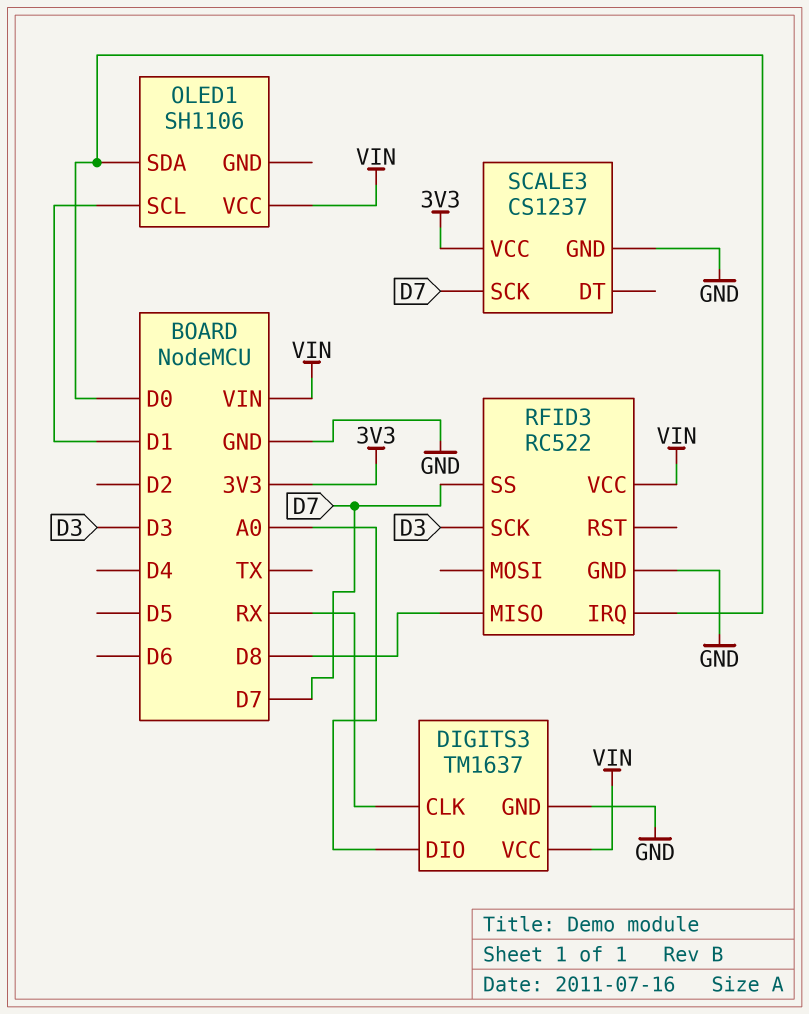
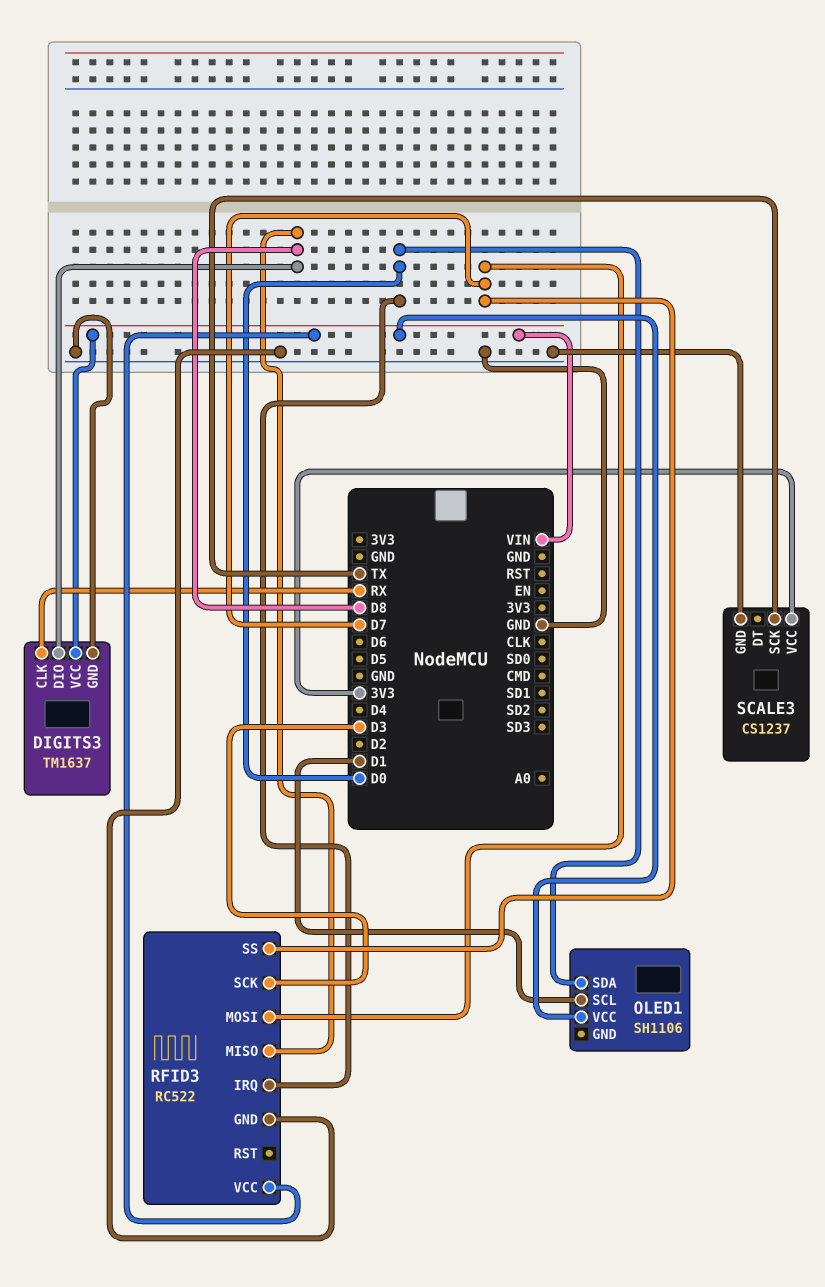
DIGITS3 pin DIO: A0 -> D8
RFID3 pin MOSI: none -> D7
SCALE3 pin SCK: D7 -> TX

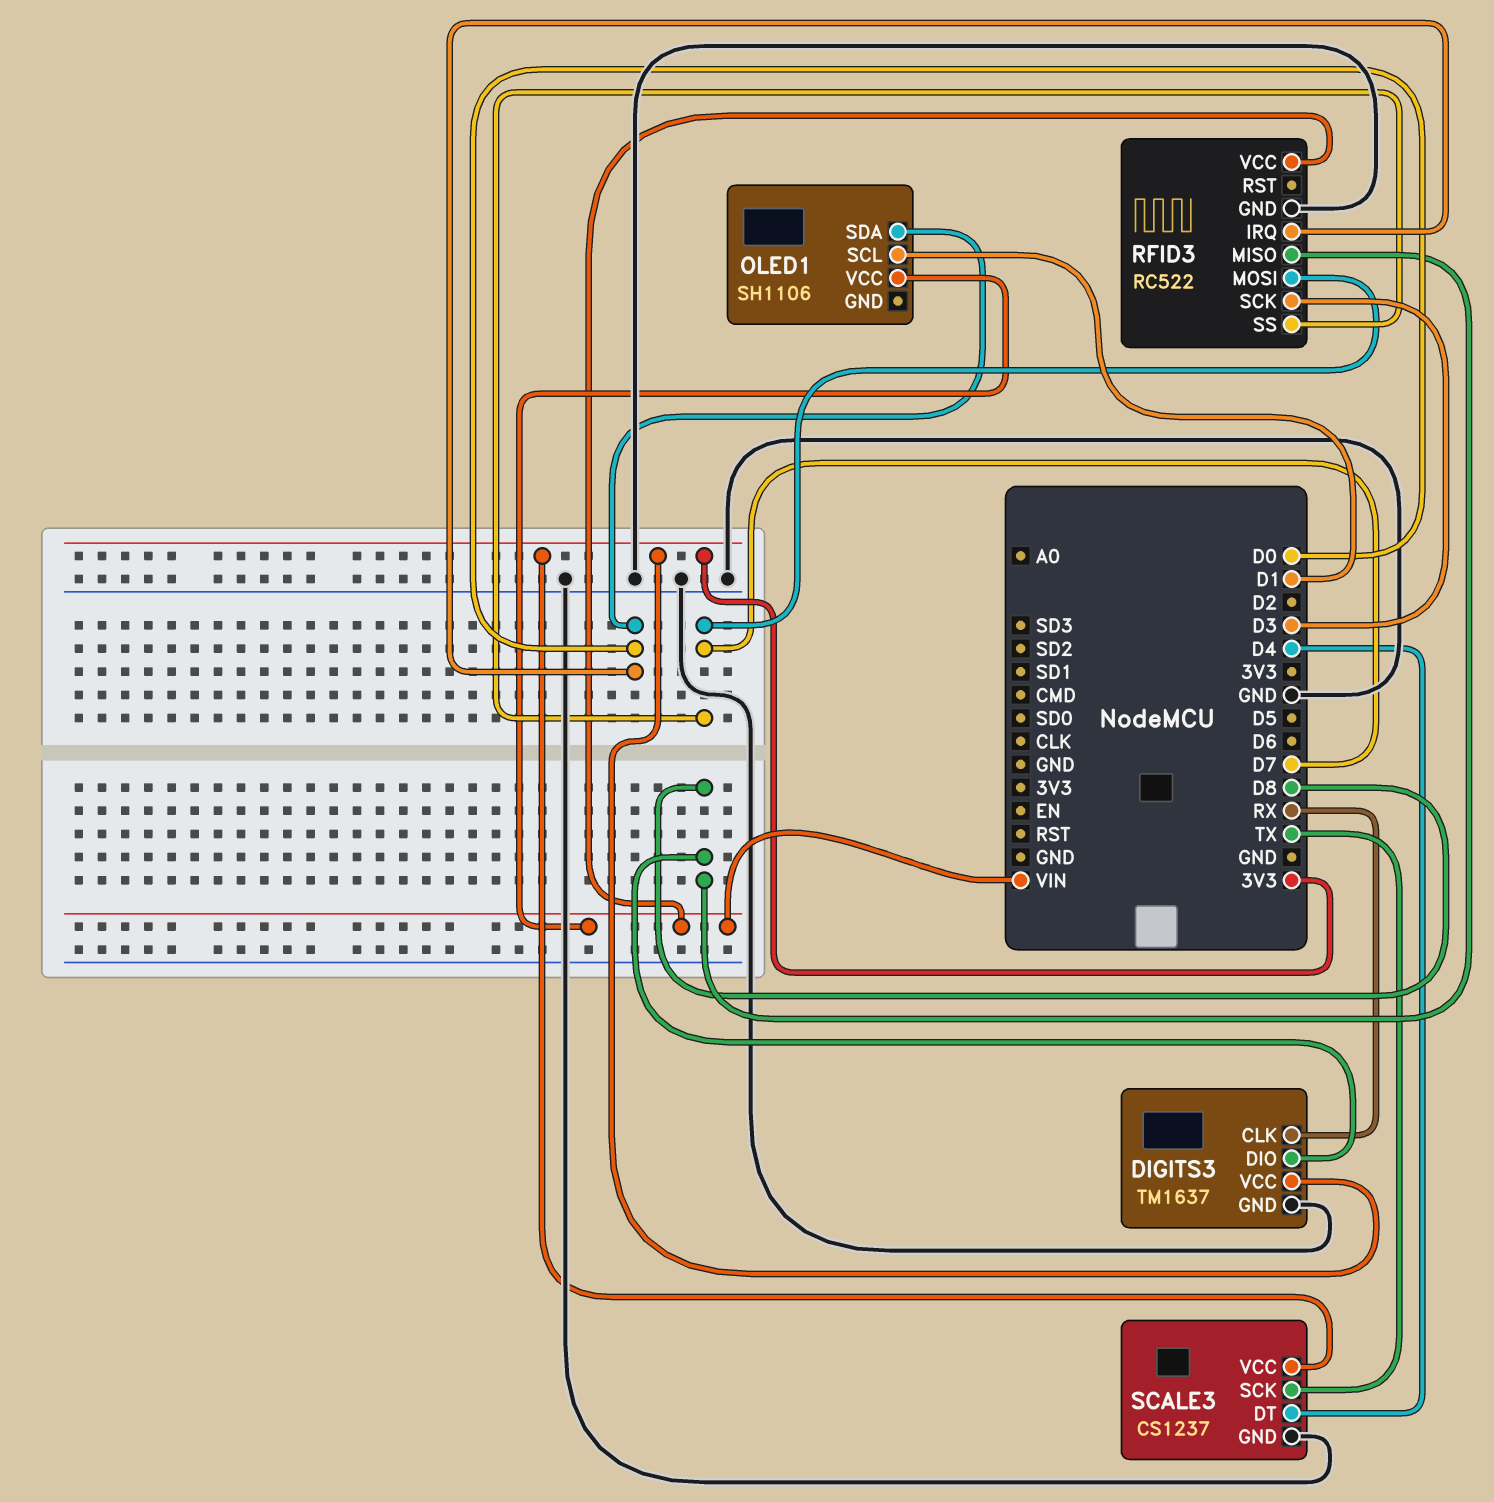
DIGITS3 pin VCC: VIN -> 3V3
SCALE3 pin DT: none -> D4

